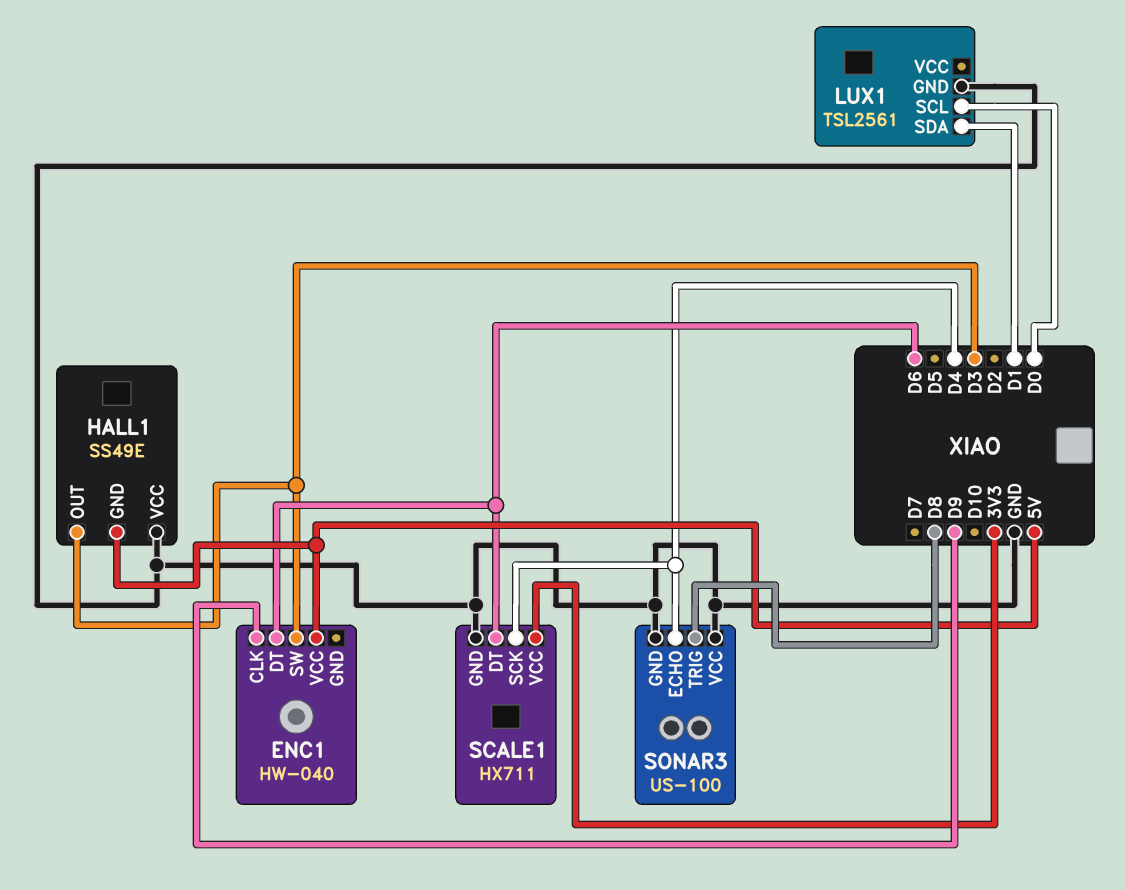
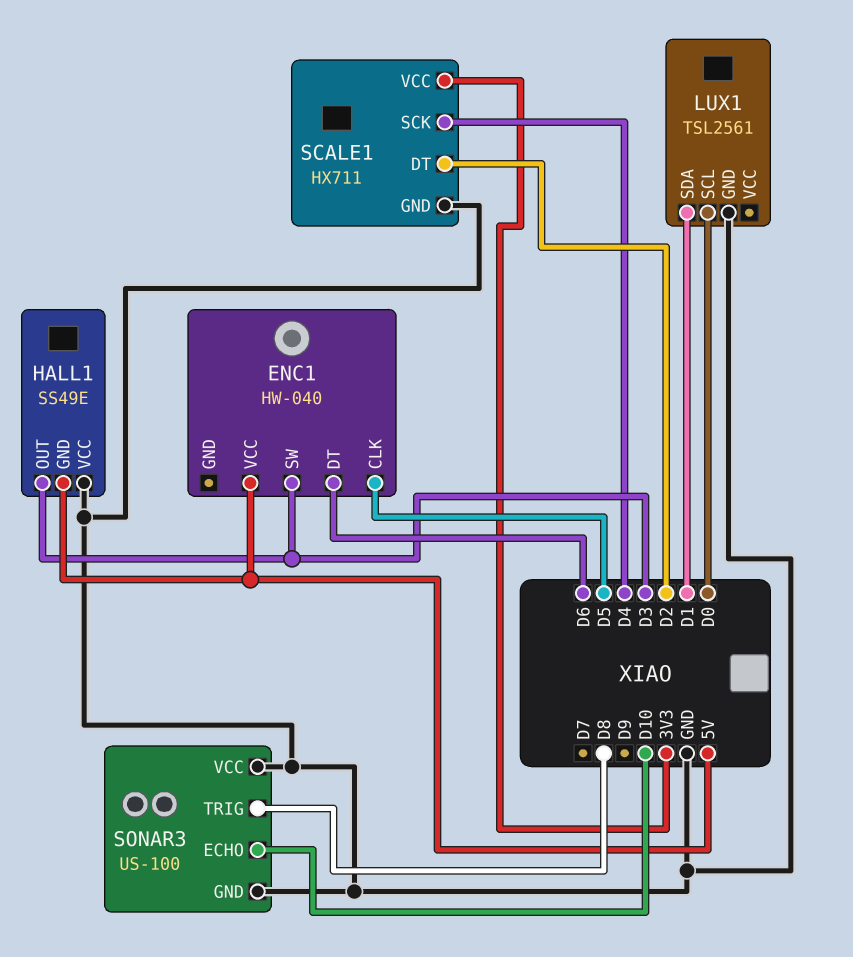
ENC1 pin CLK: D9 -> D5
SCALE1 pin DT: D6 -> D2
SONAR3 pin ECHO: D4 -> D10

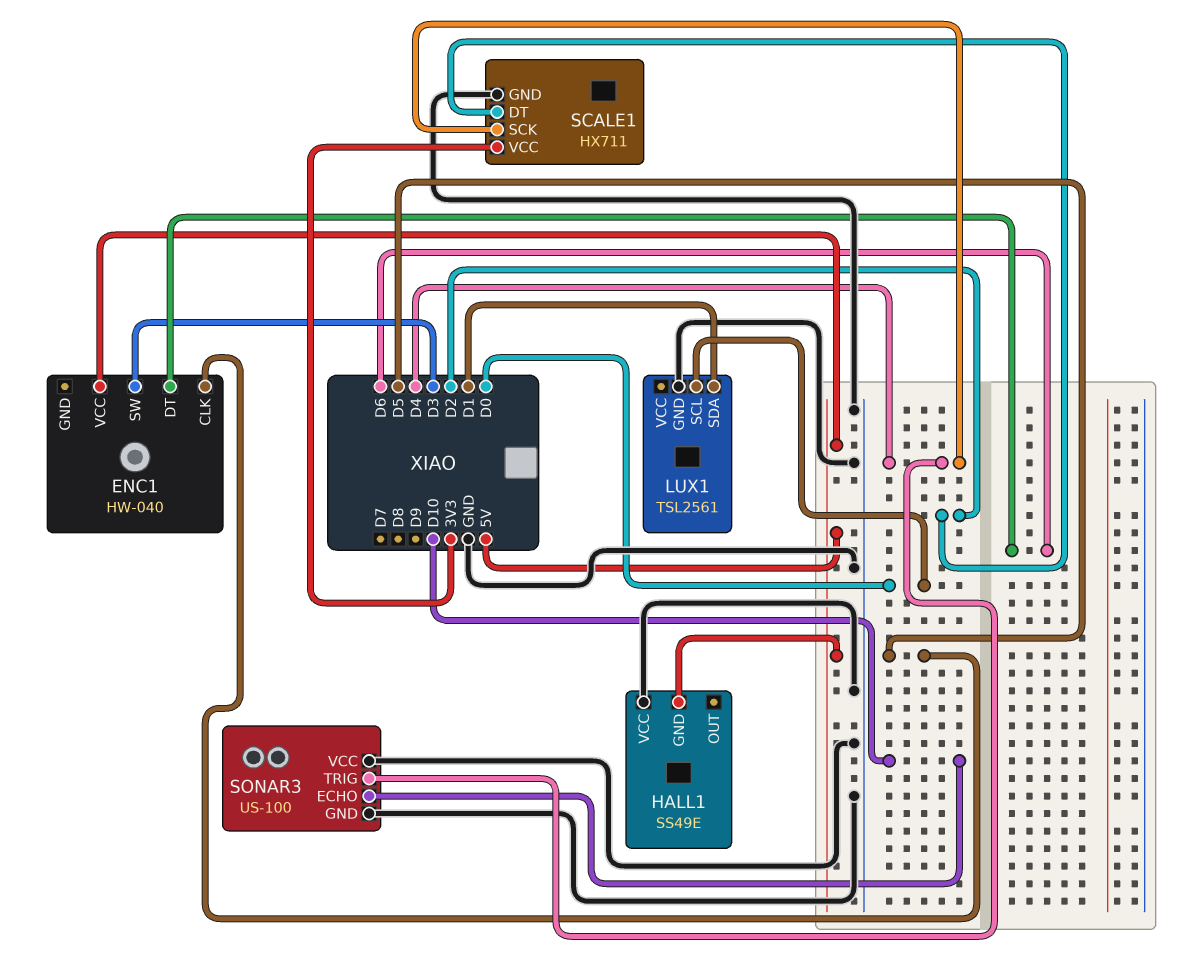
HALL1 pin OUT: D3 -> none
SONAR3 pin TRIG: D8 -> D4

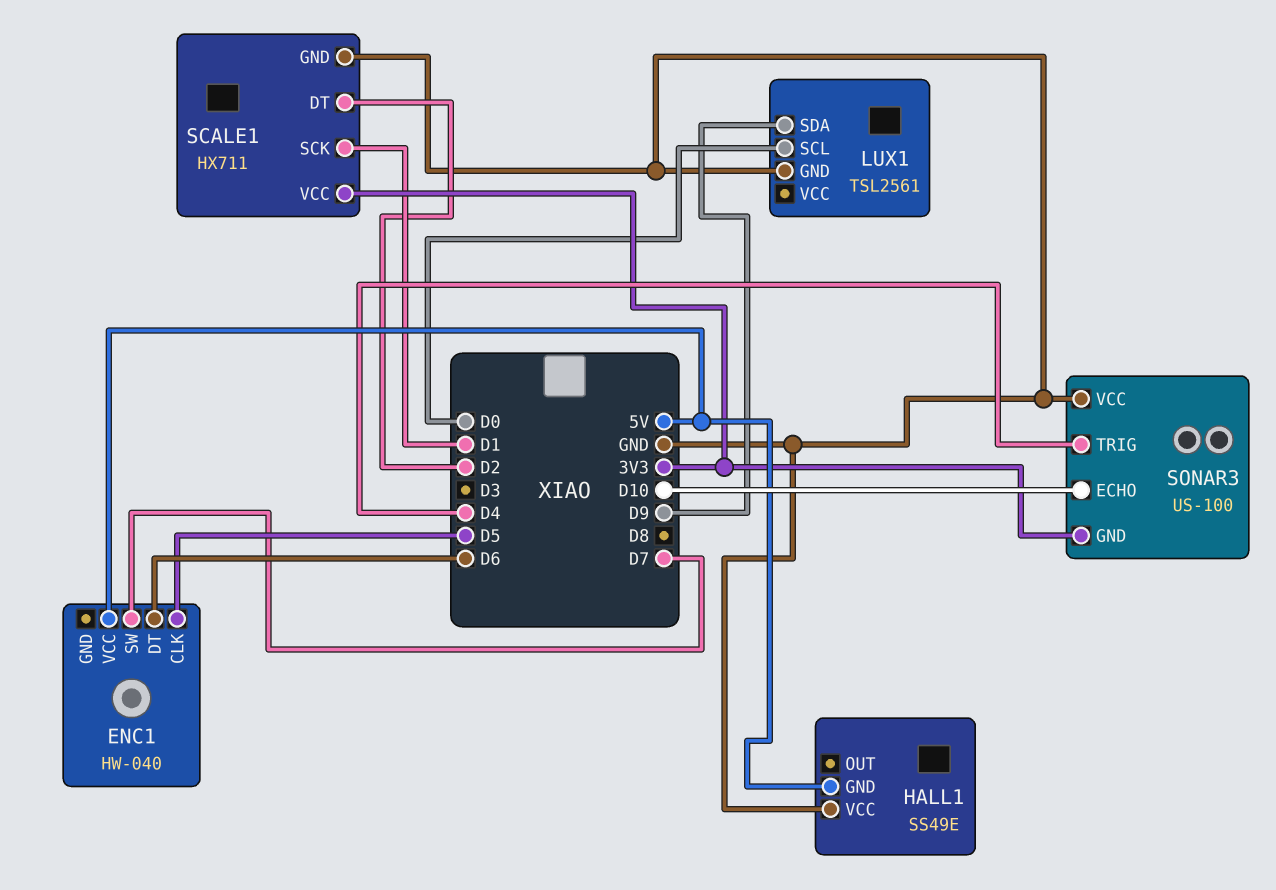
ENC1 pin SW: D3 -> D7
LUX1 pin SDA: D1 -> D9
SCALE1 pin SCK: D4 -> D1
SONAR3 pin GND: GND -> 3V3

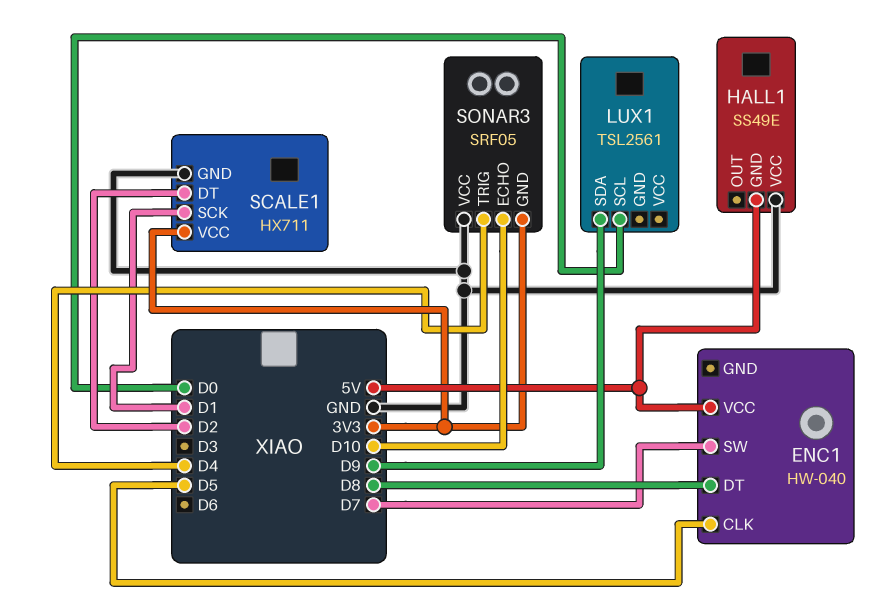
ENC1 pin DT: D6 -> D8
LUX1 pin GND: GND -> none
SONAR3: US-100 -> SRF05

